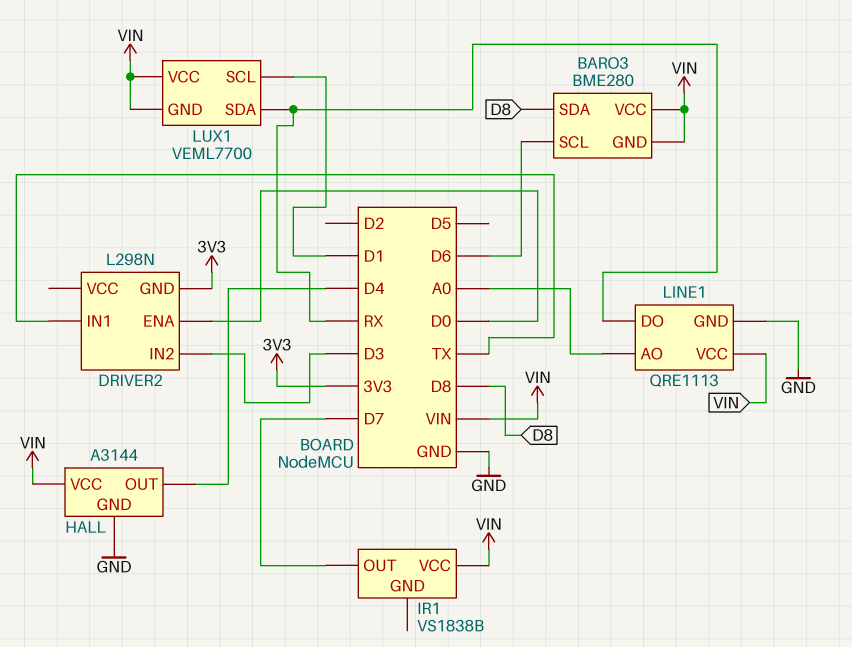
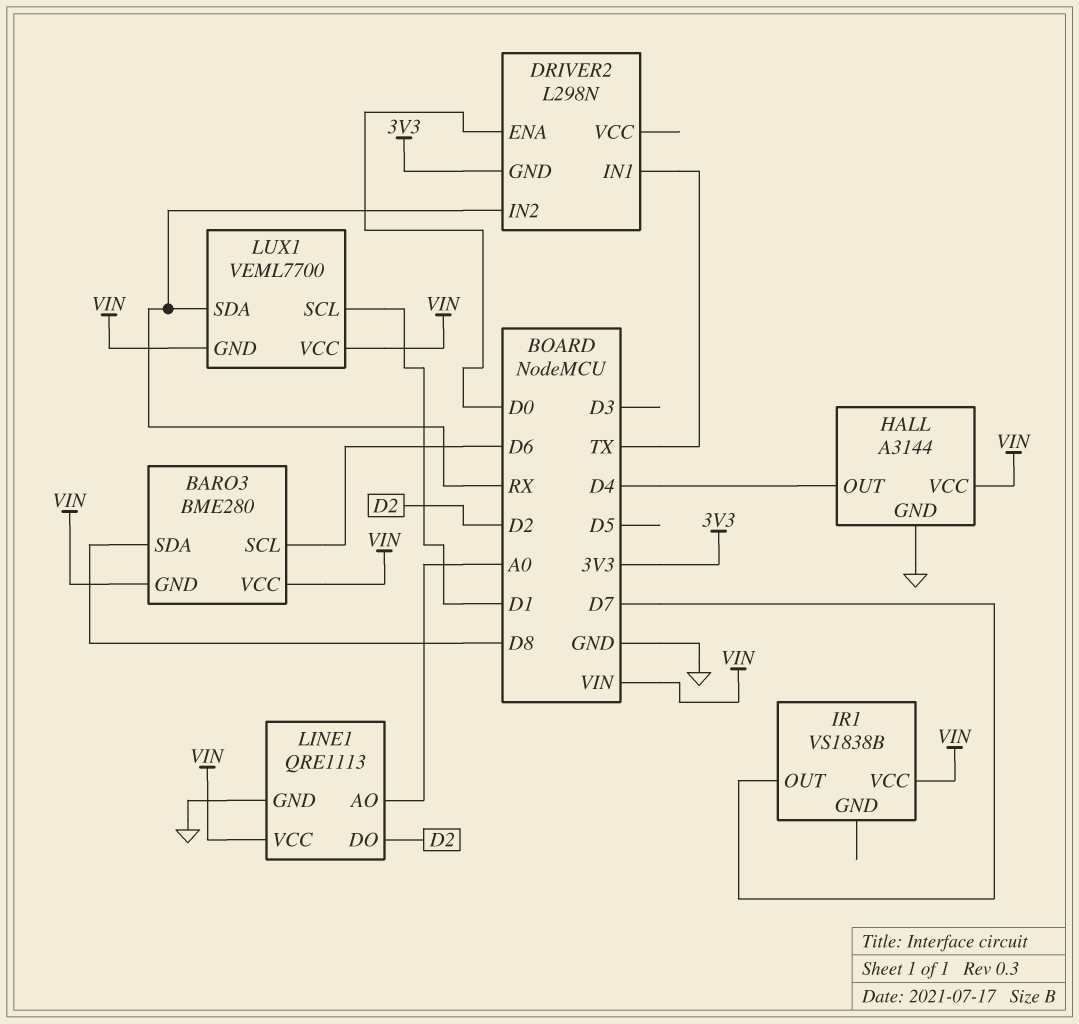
DRIVER2 pin IN2: D3 -> RX
LINE1 pin DO: RX -> D2

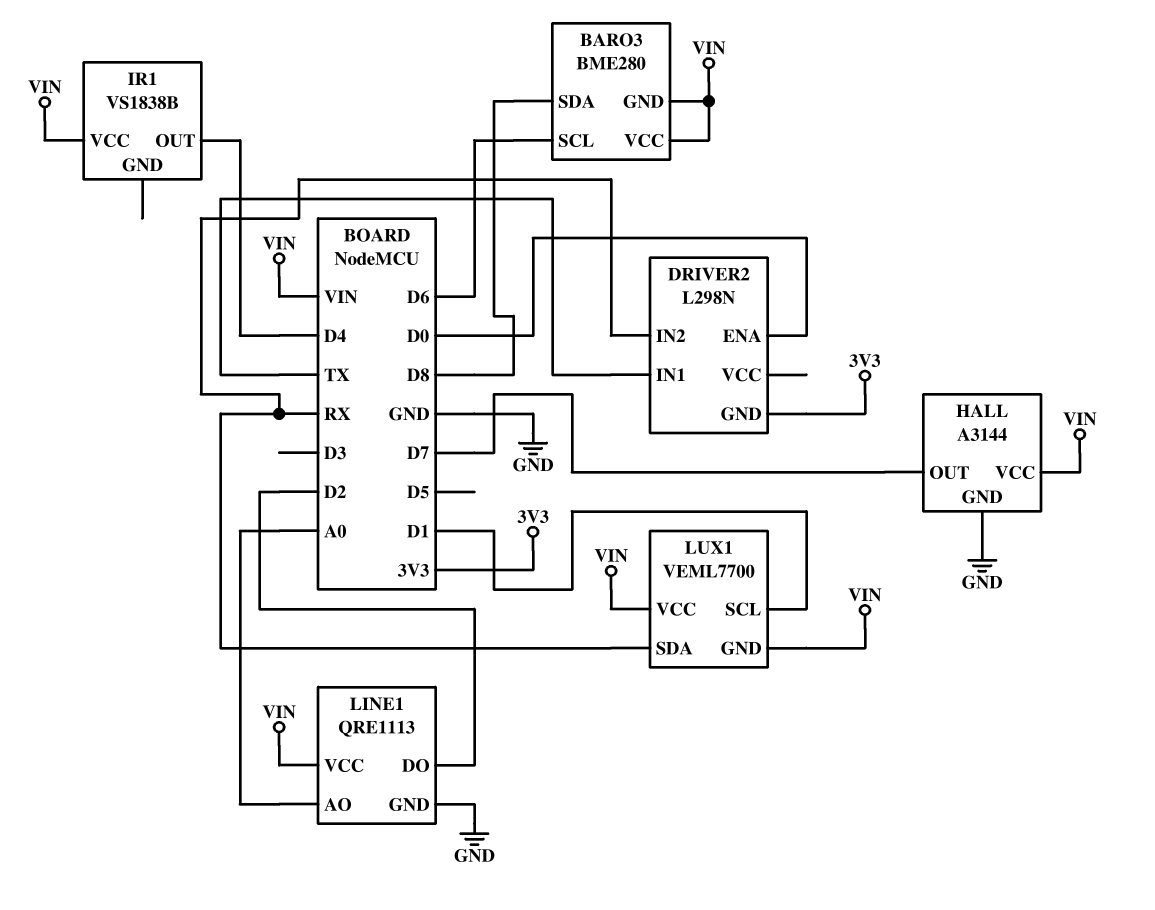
HALL pin OUT: D4 -> D7
IR1 pin OUT: D7 -> D4

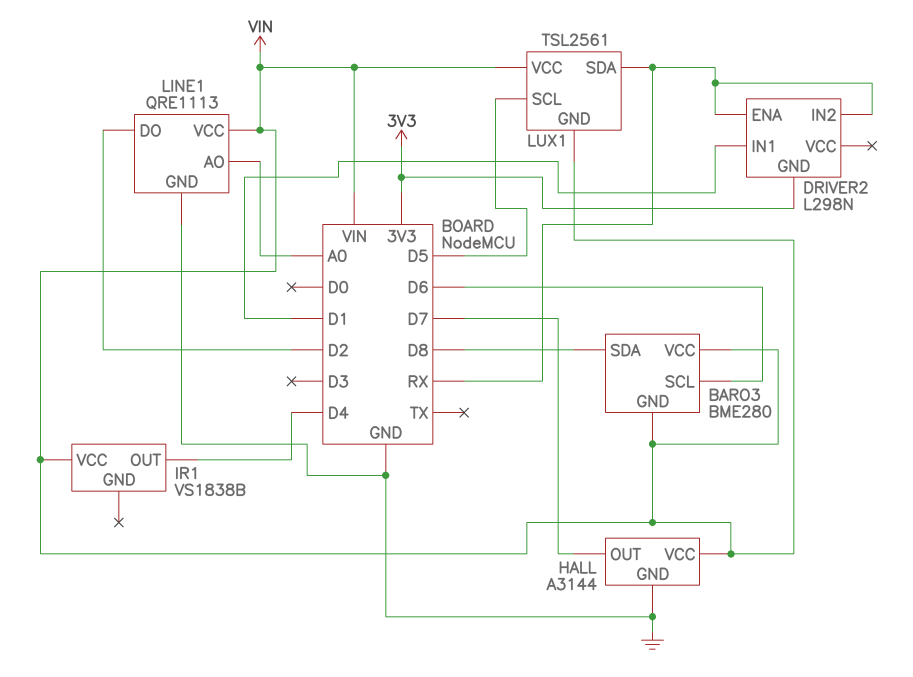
DRIVER2 pin ENA: D0 -> RX
DRIVER2 pin IN1: TX -> D1
LUX1: VEML7700 -> TSL2561
LUX1 pin SCL: D1 -> D5

